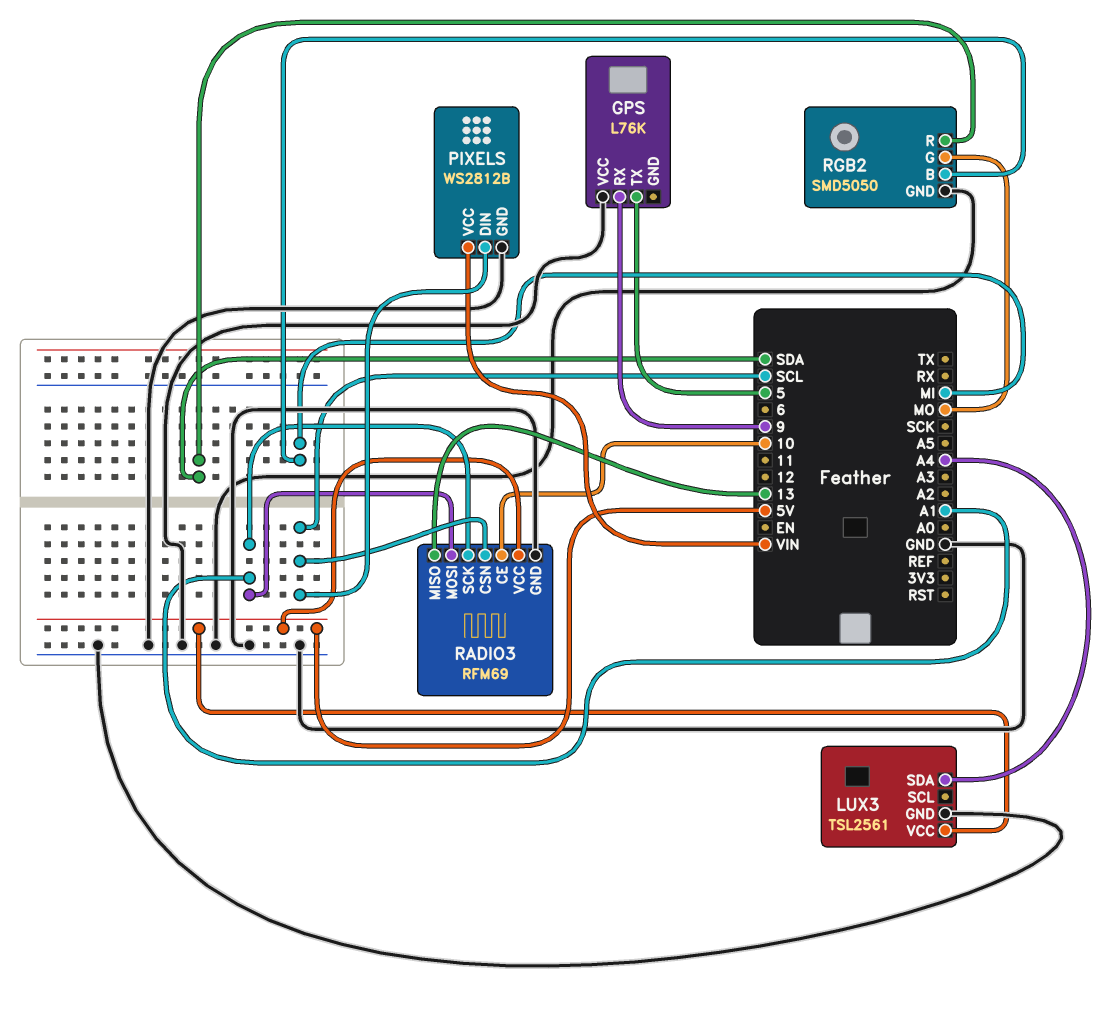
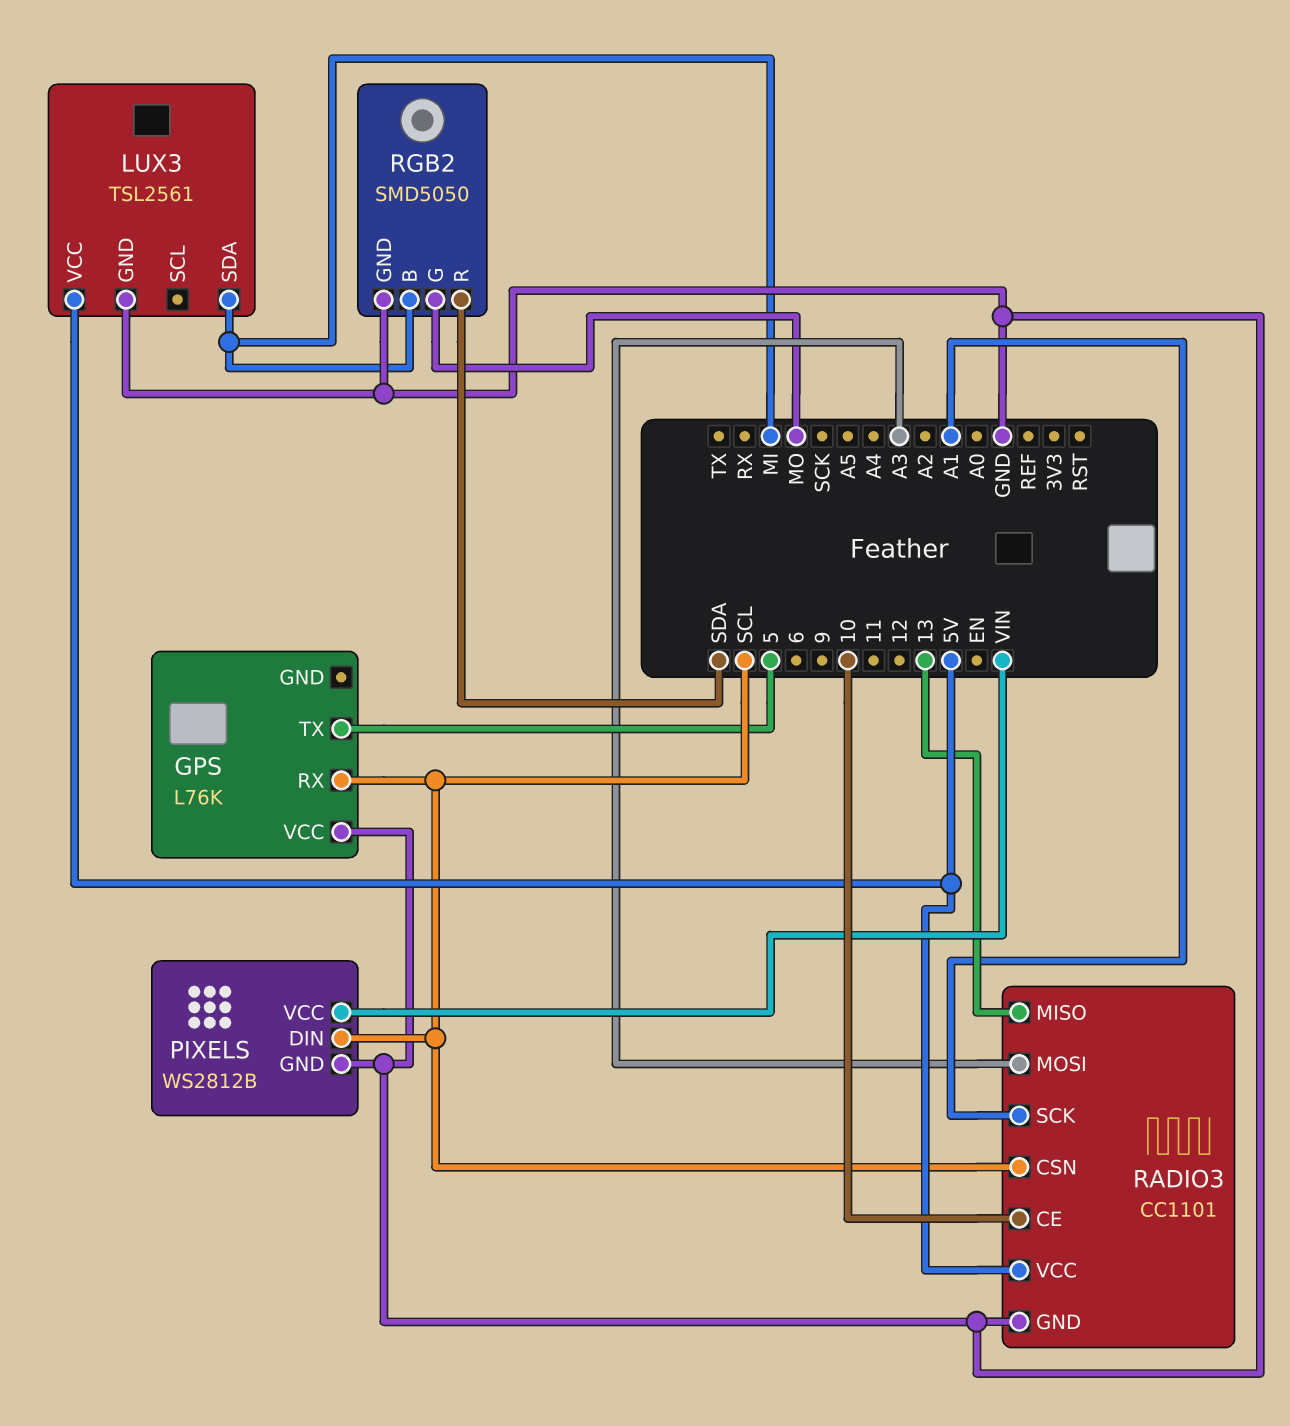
GPS pin RX: 9 -> SCL
LUX3 pin SDA: A4 -> MI
RADIO3: RFM69 -> CC1101
RADIO3 pin MOSI: A1 -> A3

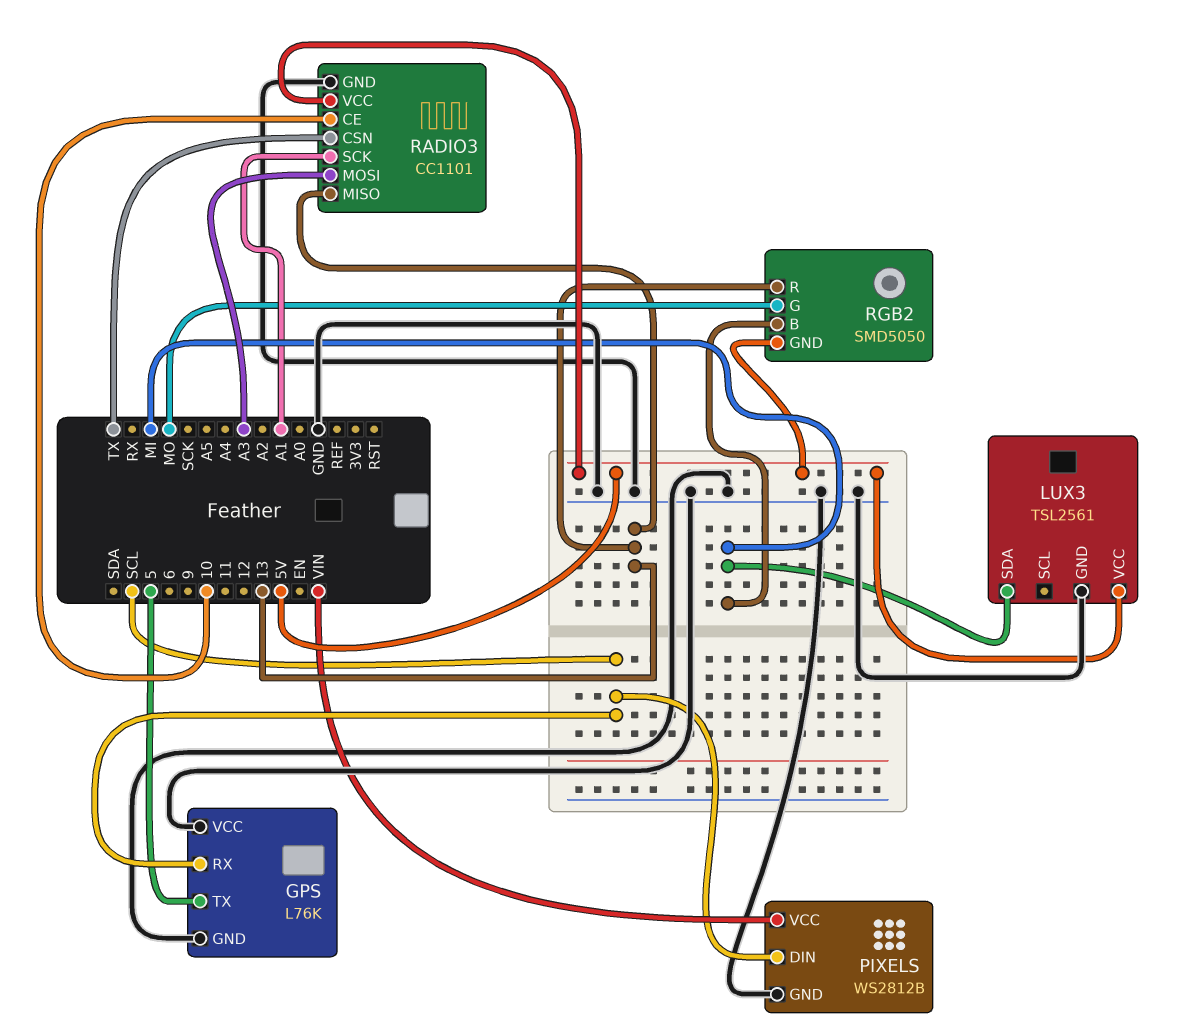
GPS pin GND: none -> GND
RADIO3 pin CSN: SCL -> TX
RGB2 pin GND: GND -> 5V
RGB2 pin R: SDA -> 13

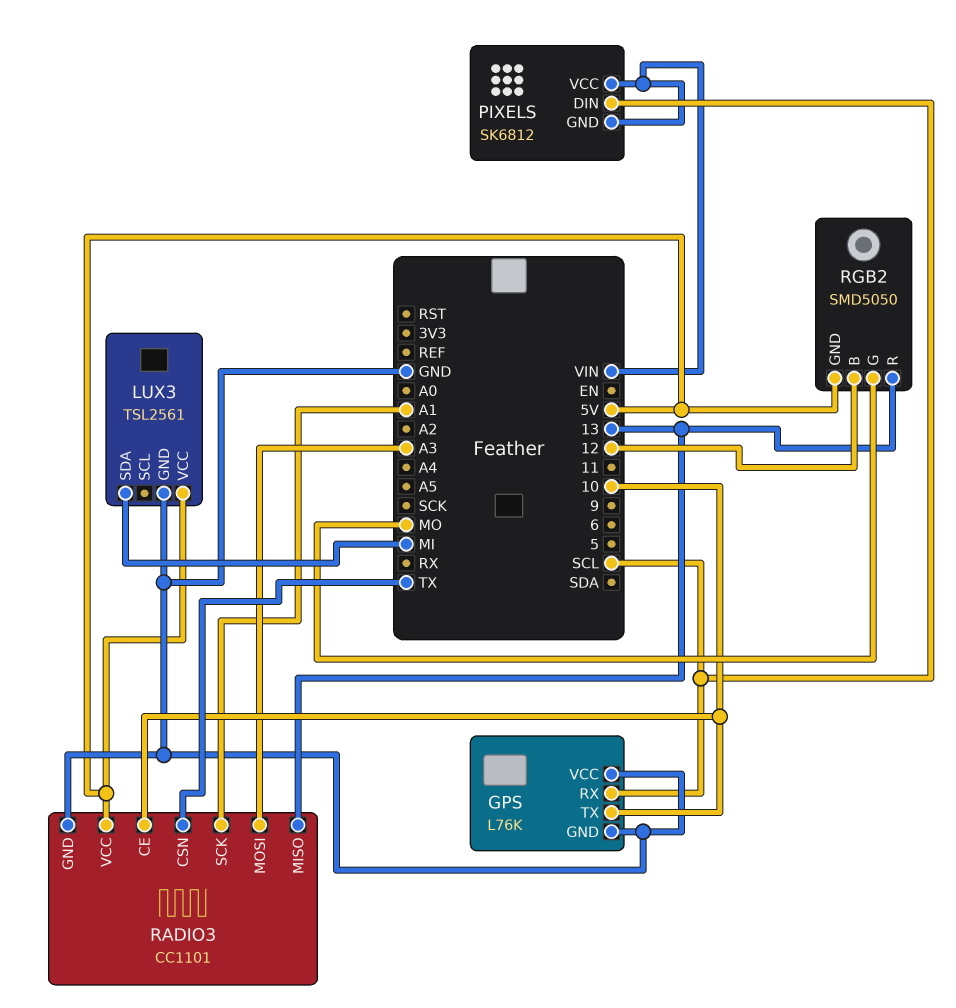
GPS pin TX: 5 -> 10
PIXELS: WS2812B -> SK6812
PIXELS pin GND: GND -> VIN
RGB2 pin B: MI -> 12

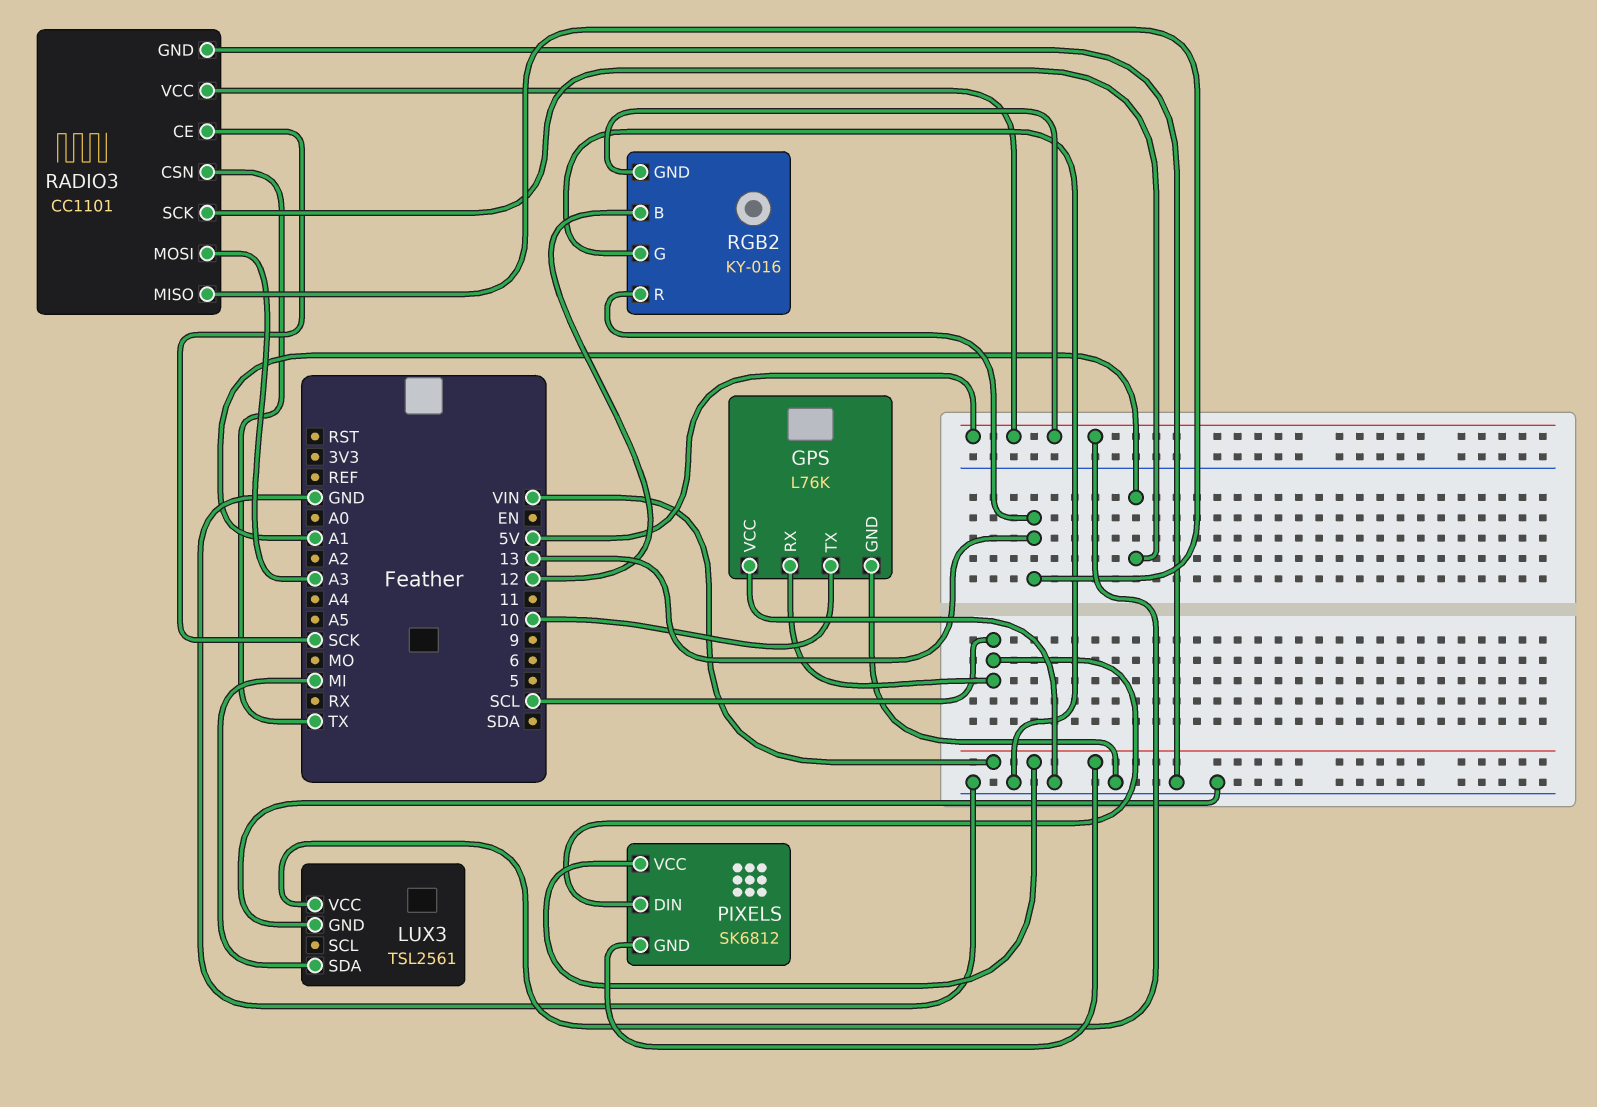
RADIO3 pin CE: 10 -> SCK
RGB2: SMD5050 -> KY-016
RGB2 pin G: MO -> GND

